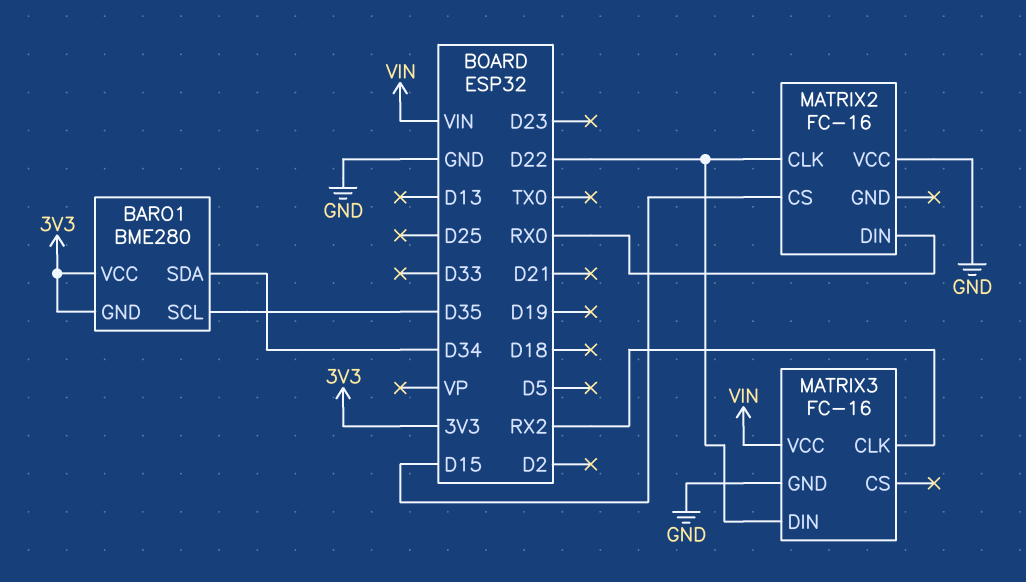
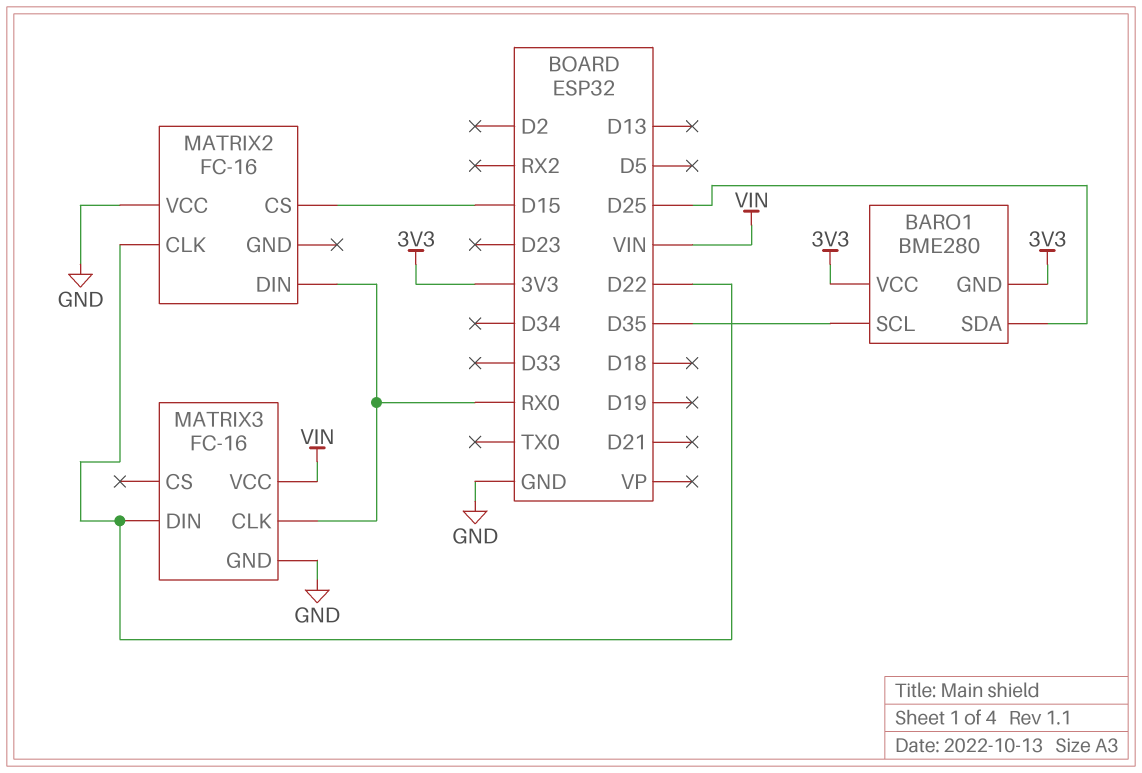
BARO1 pin SDA: D34 -> D25
MATRIX3 pin CLK: RX2 -> RX0

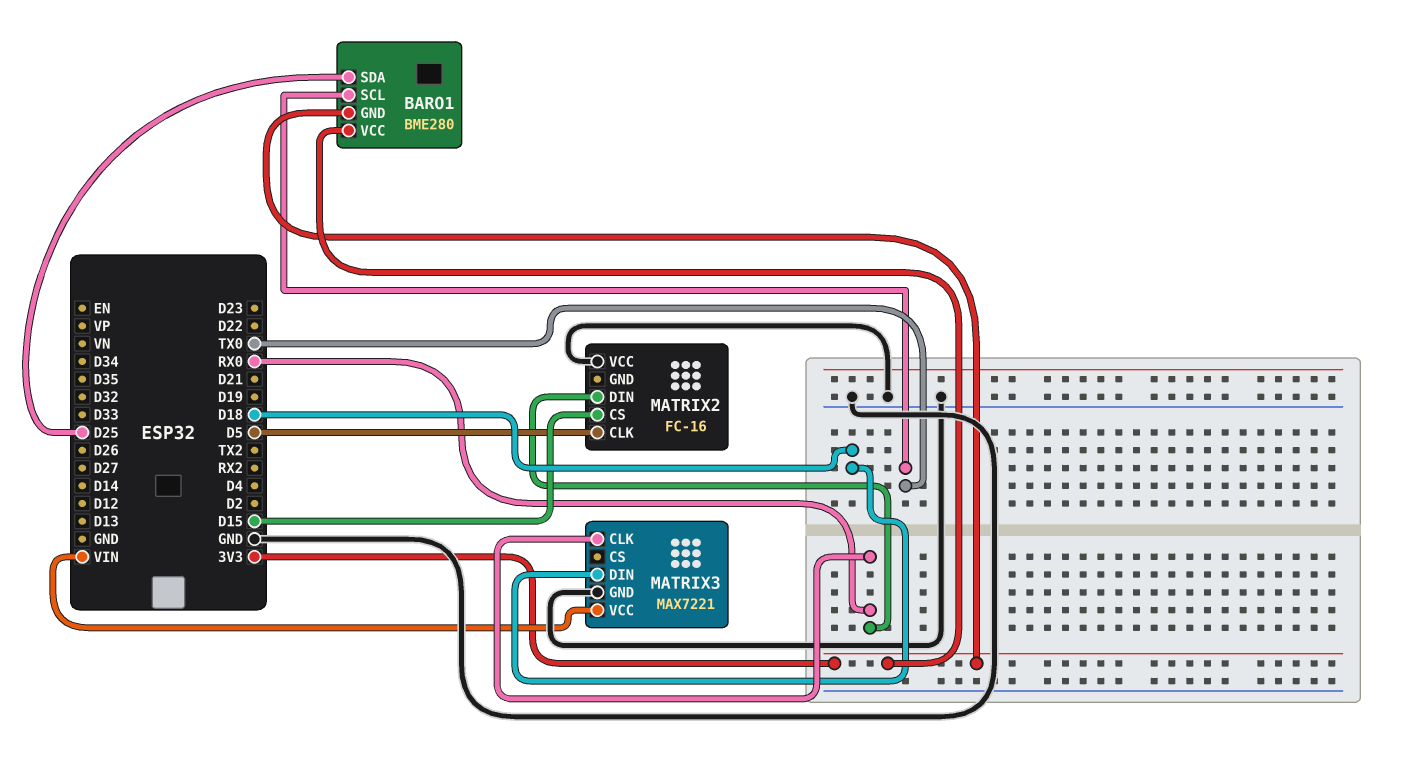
BARO1 pin SCL: D35 -> TX0
MATRIX2 pin CLK: D22 -> D5
MATRIX3: FC-16 -> MAX7221
MATRIX3 pin DIN: D22 -> D18

